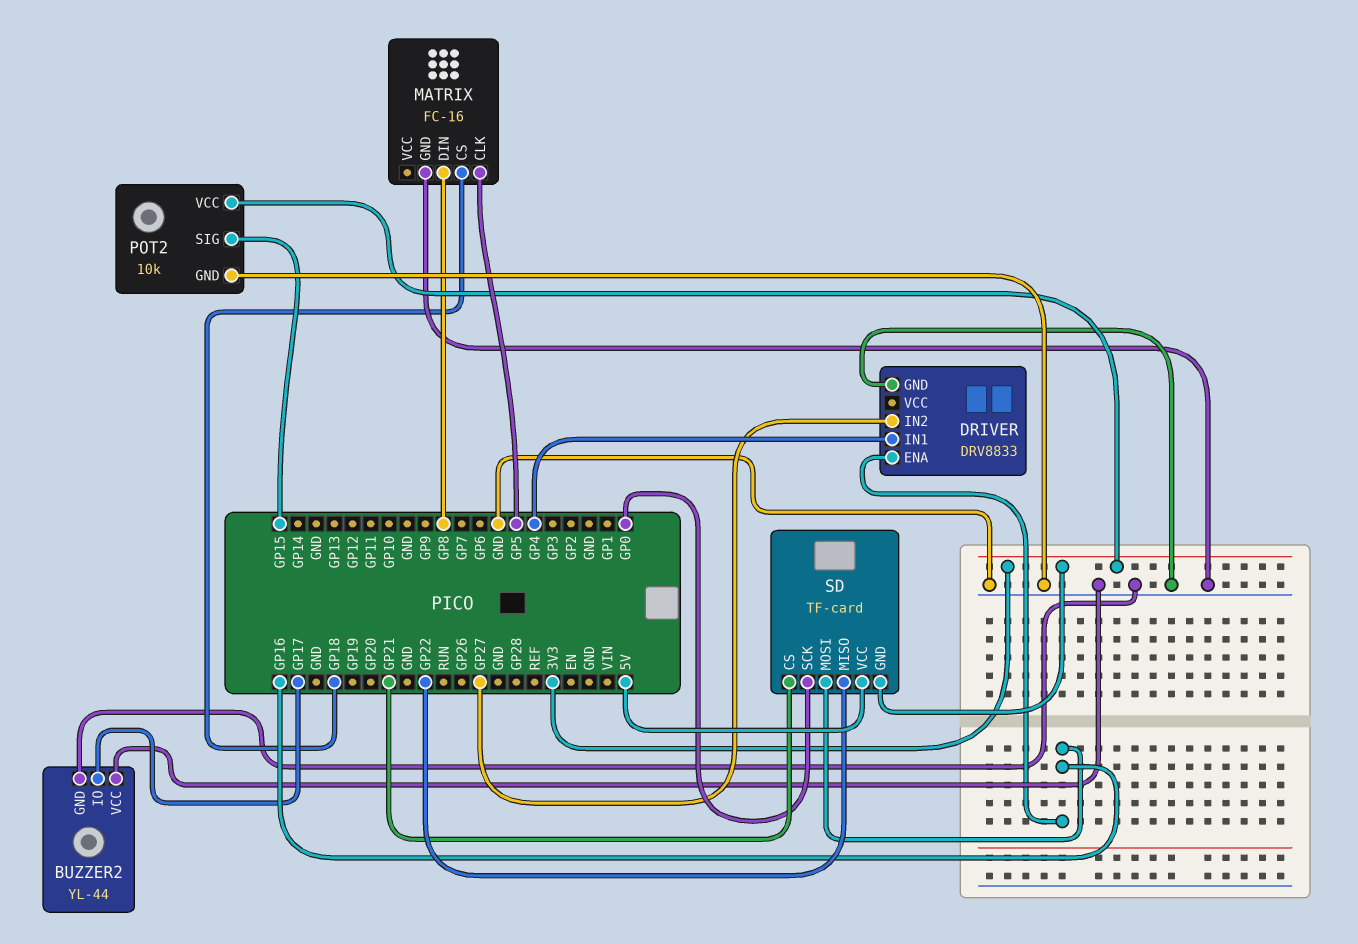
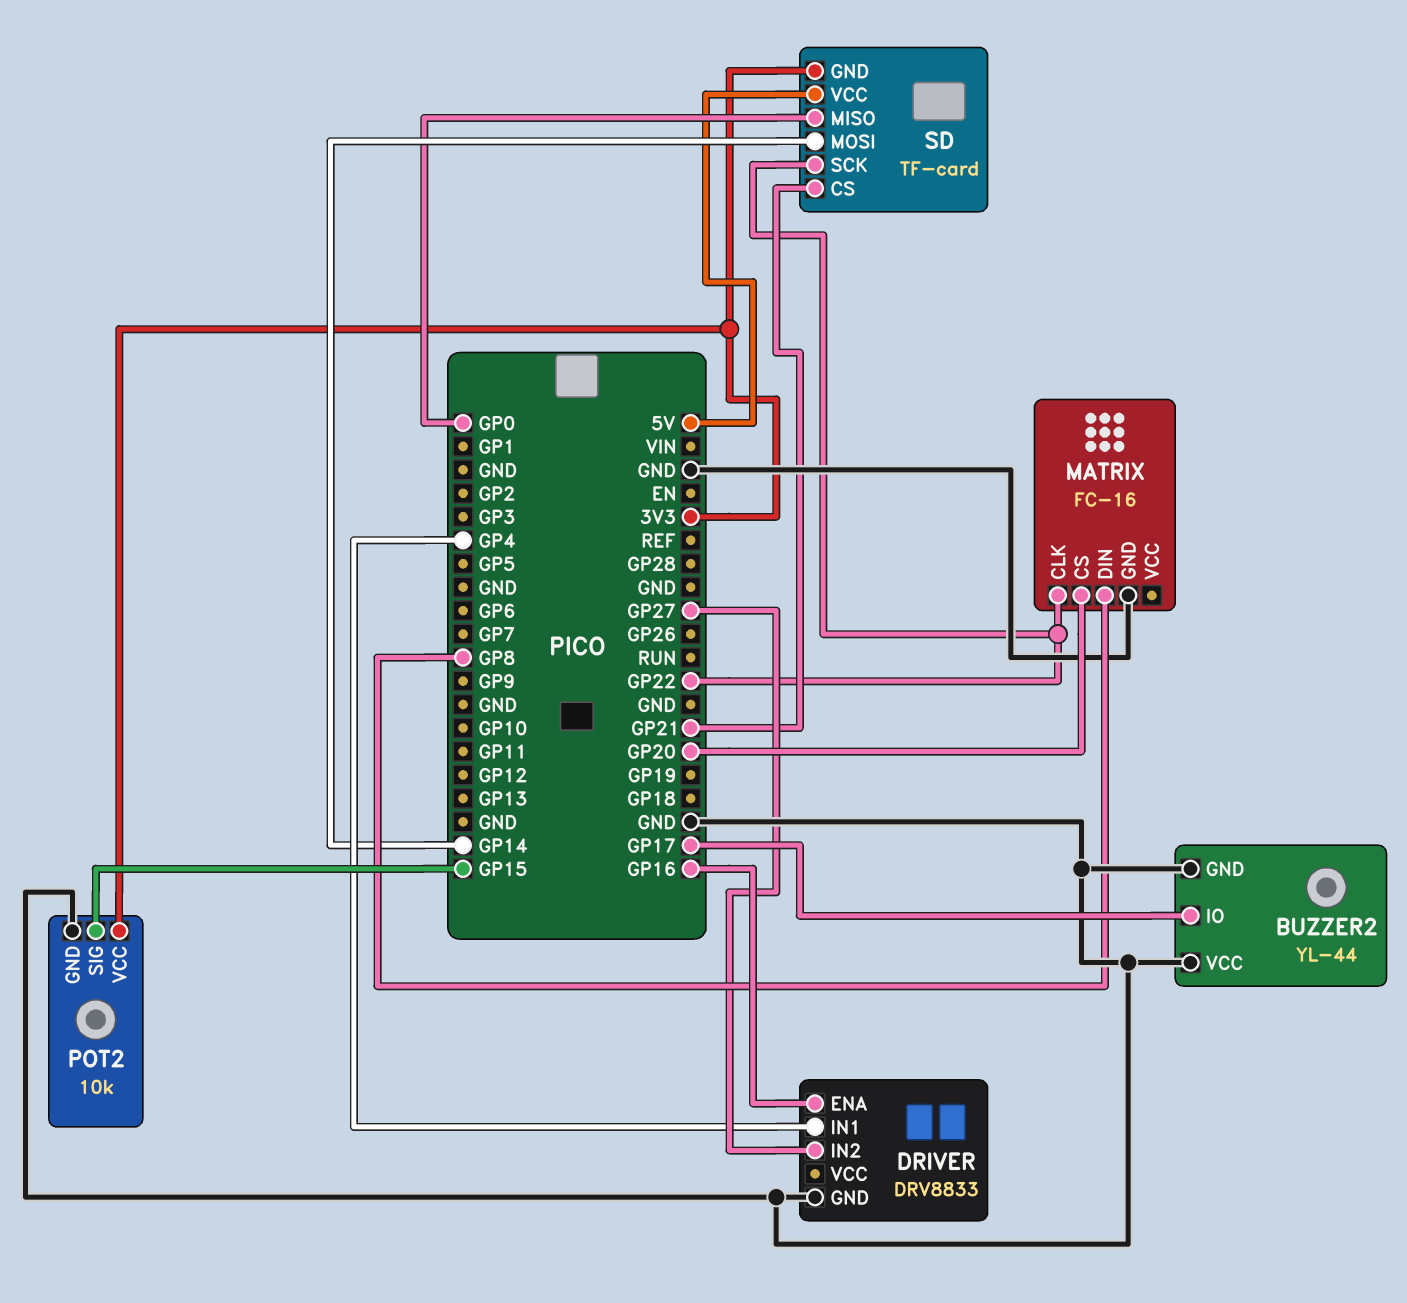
MATRIX pin CLK: GP5 -> GP22
MATRIX pin CS: GP18 -> GP20
SD pin MISO: GP22 -> GP0
SD pin MOSI: GP16 -> GP14
SD pin SCK: GP0 -> GP22

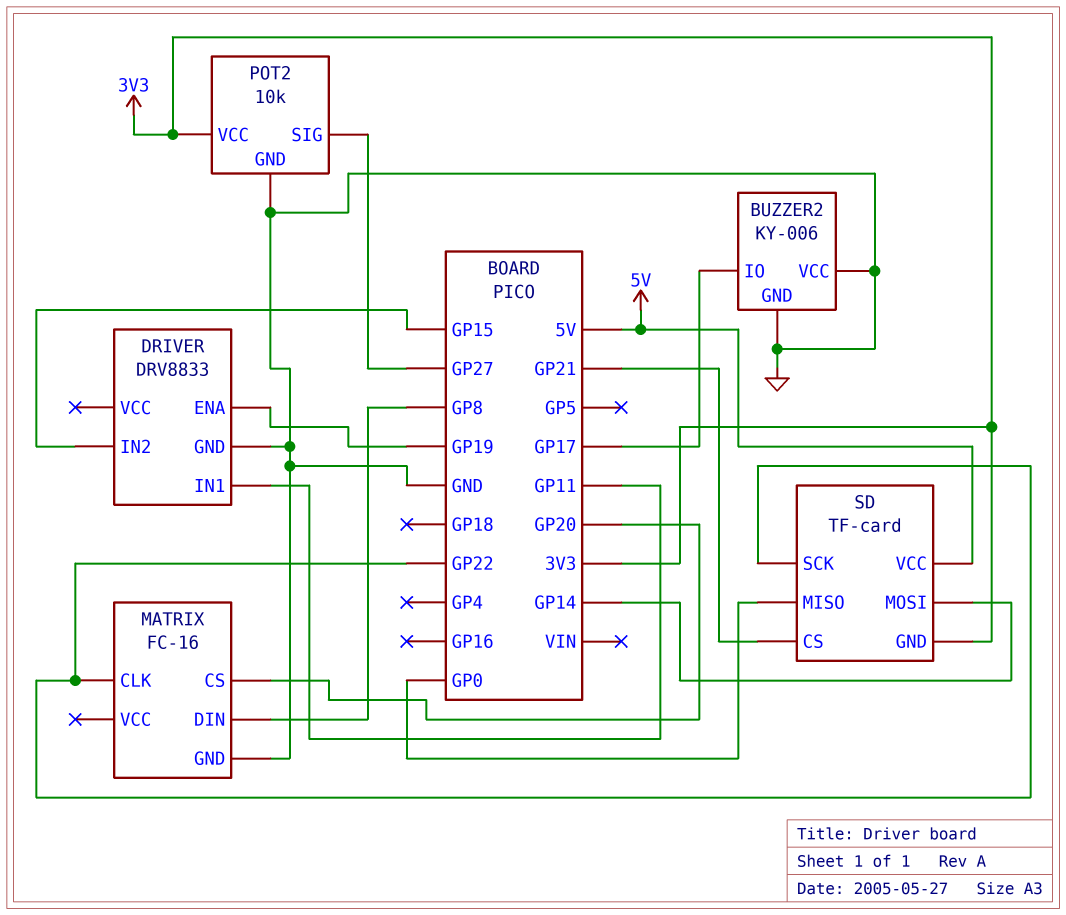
BUZZER2: YL-44 -> KY-006
DRIVER pin ENA: GP16 -> GP19
DRIVER pin IN1: GP4 -> GP11
DRIVER pin IN2: GP27 -> GP15
POT2 pin SIG: GP15 -> GP27

